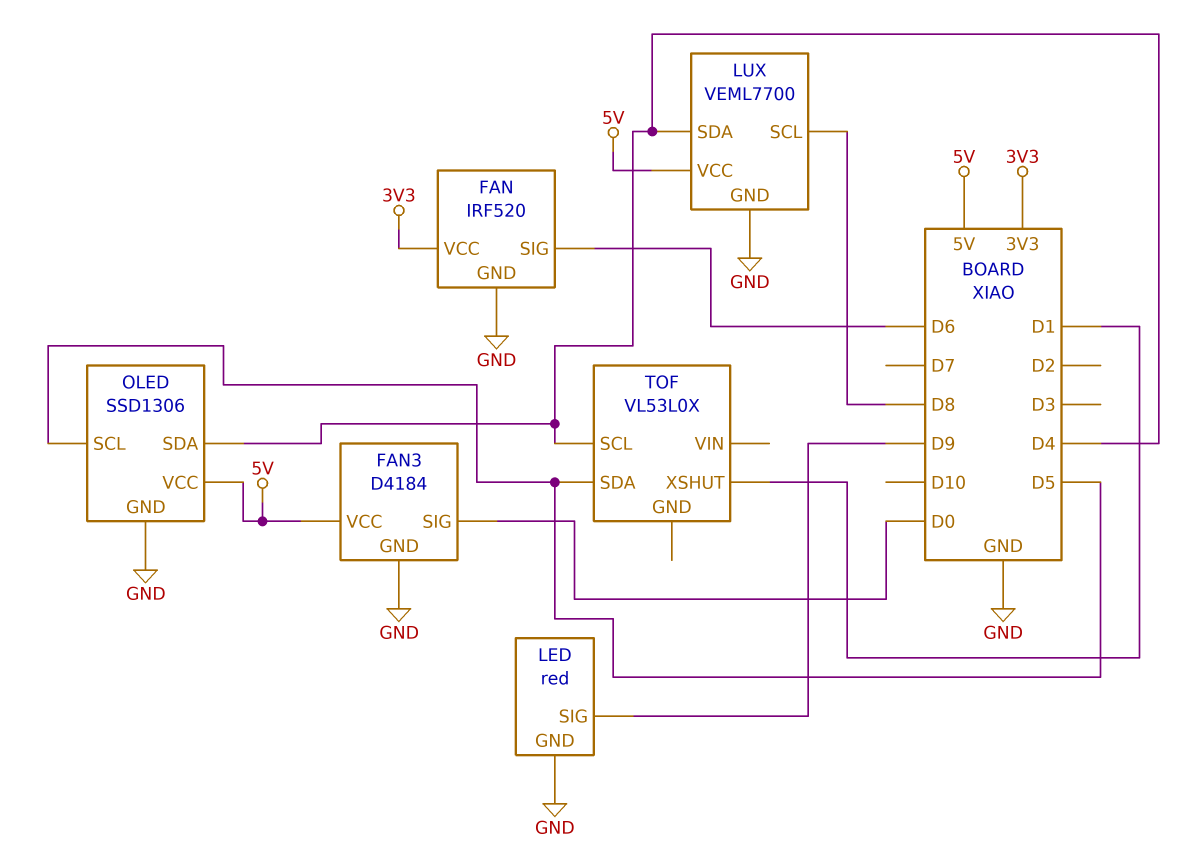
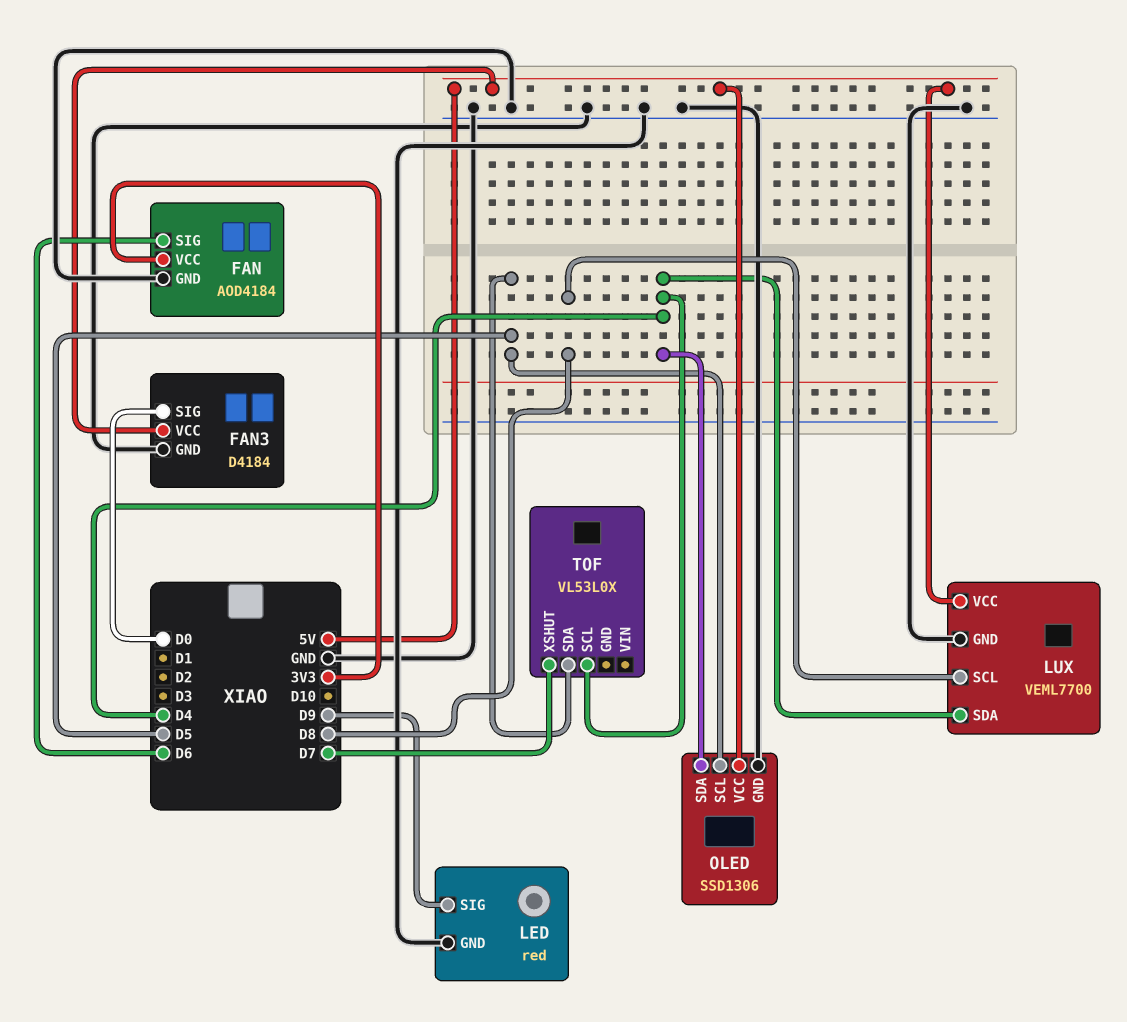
FAN: IRF520 -> AOD4184
TOF pin XSHUT: D1 -> D7

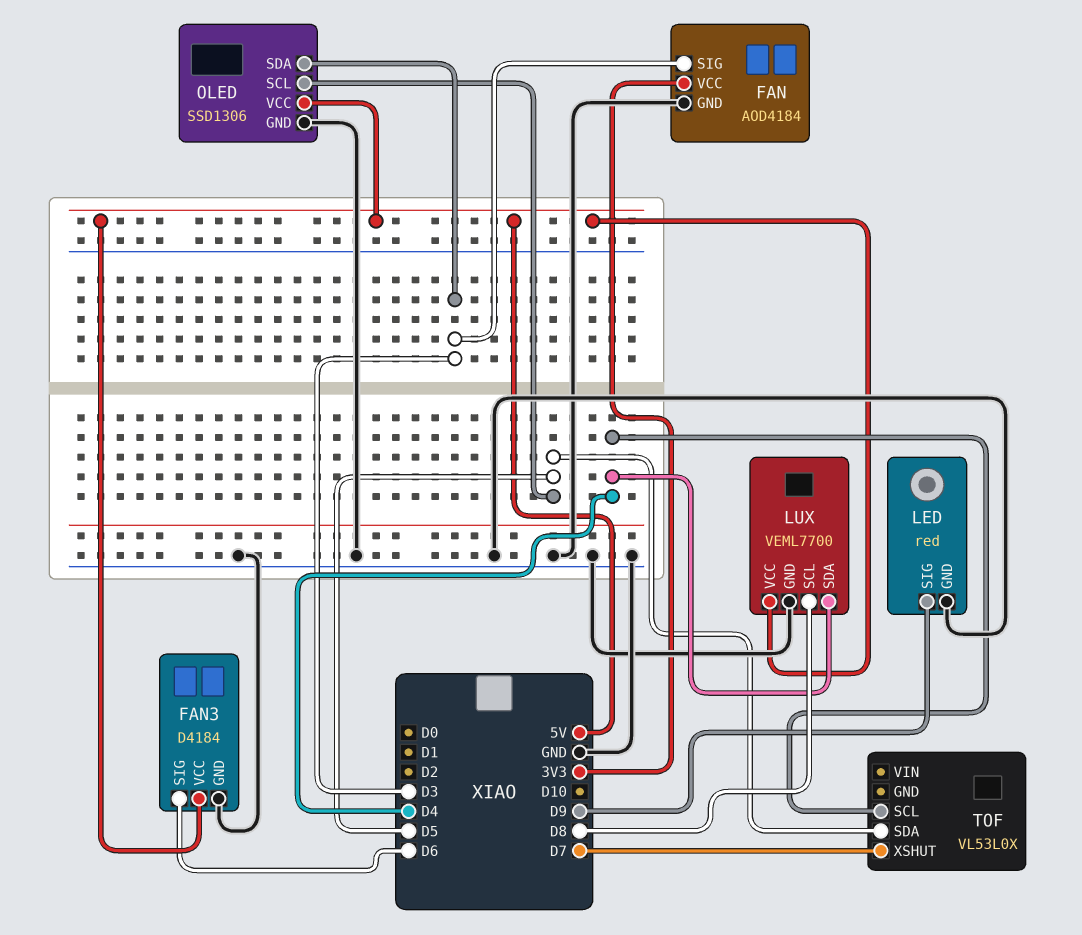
FAN pin SIG: D6 -> D3
FAN3 pin SIG: D0 -> D6
OLED pin SDA: D4 -> D3

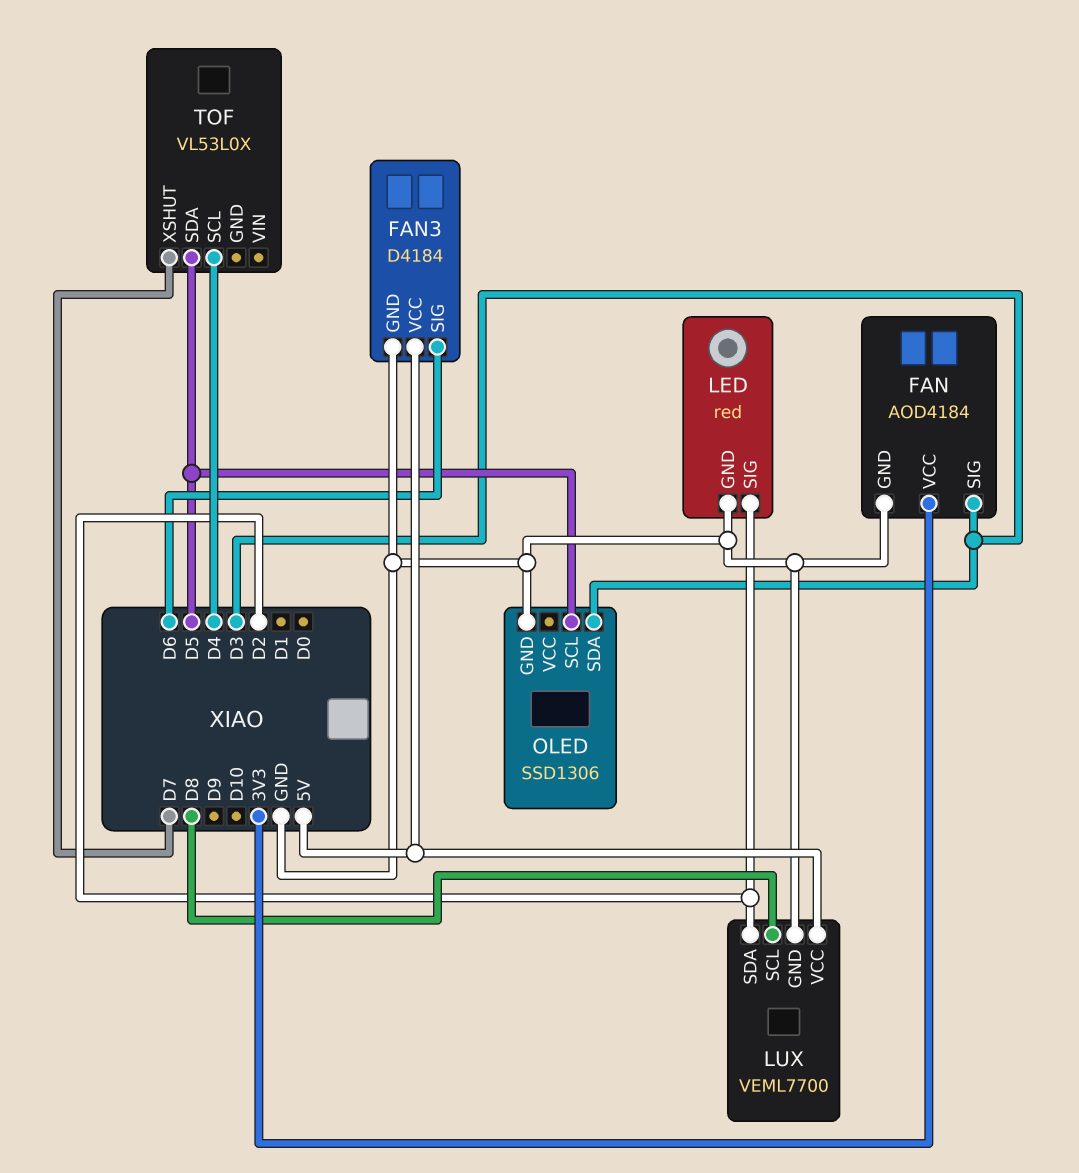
LED pin SIG: D9 -> D2
LUX pin SDA: D4 -> D2
OLED pin VCC: 5V -> none

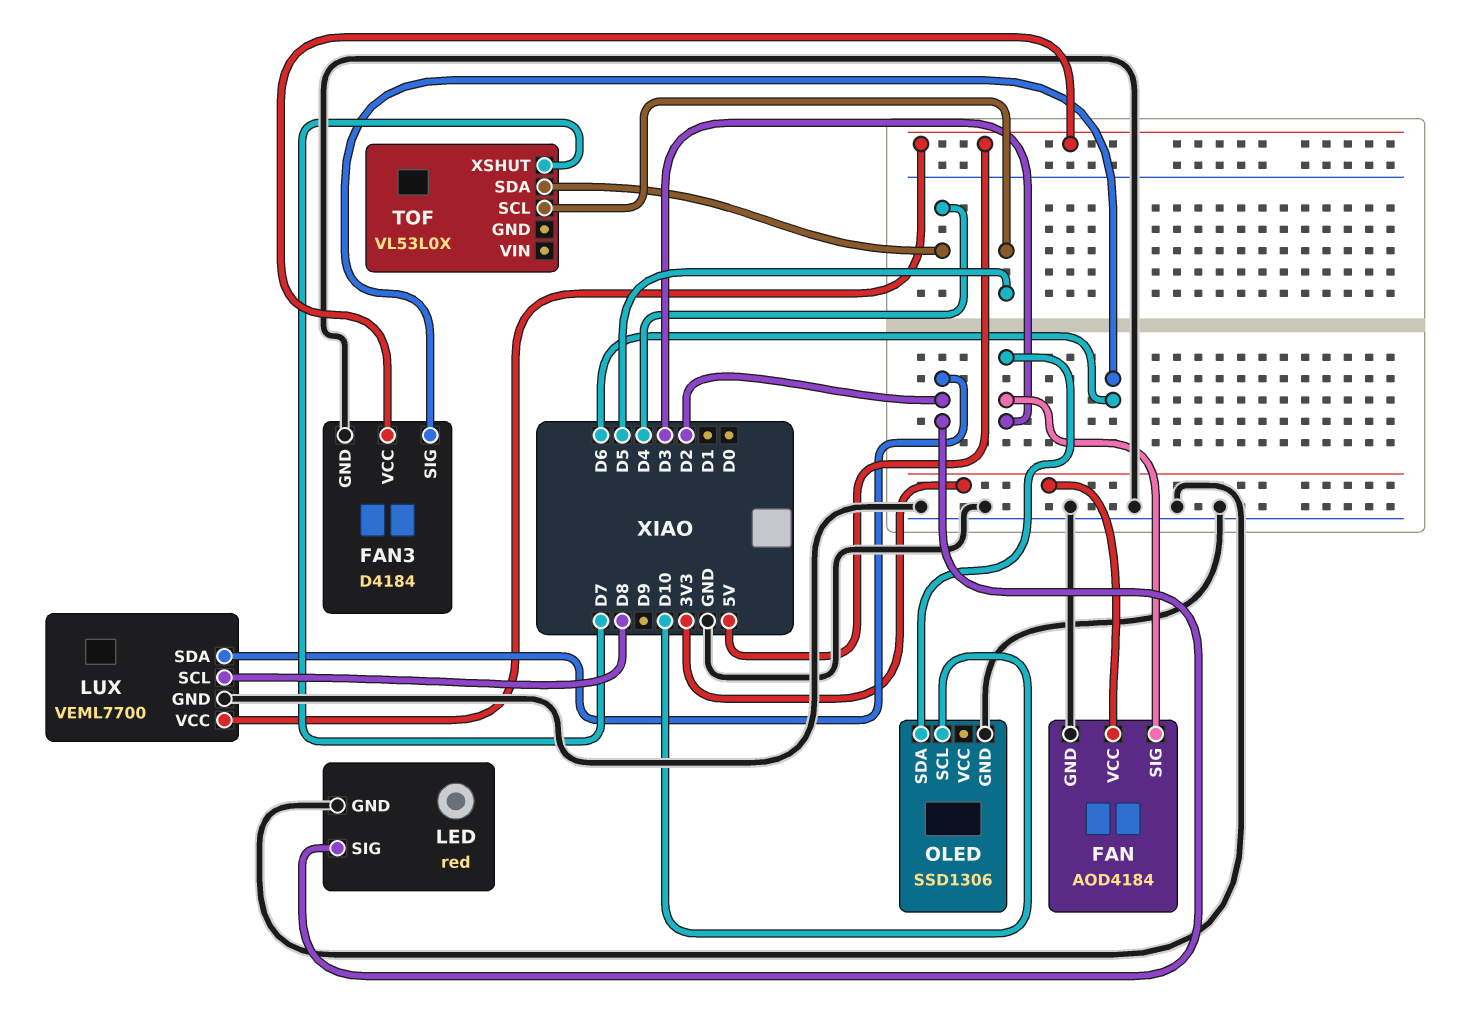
OLED pin SCL: D5 -> D10
TOF pin SCL: D4 -> D5
TOF pin SDA: D5 -> D4

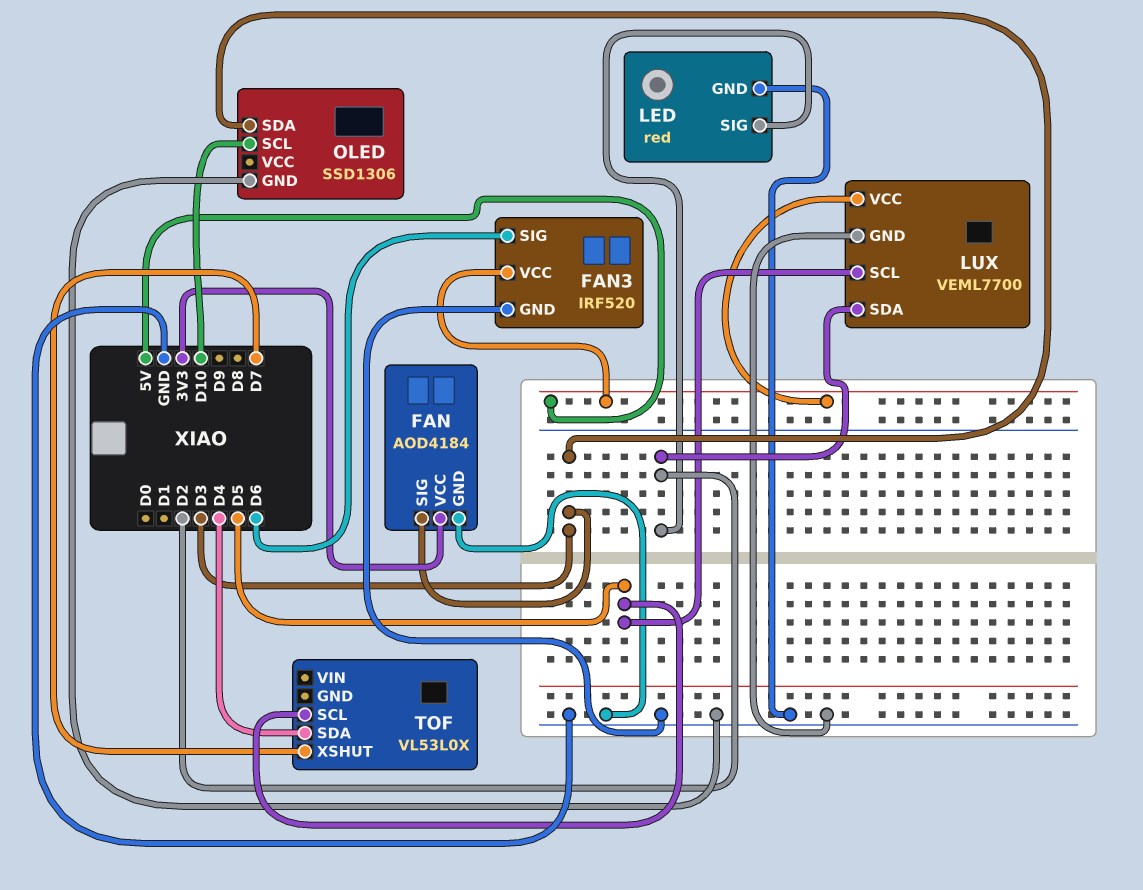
FAN3: D4184 -> IRF520
LUX pin SCL: D8 -> D5

